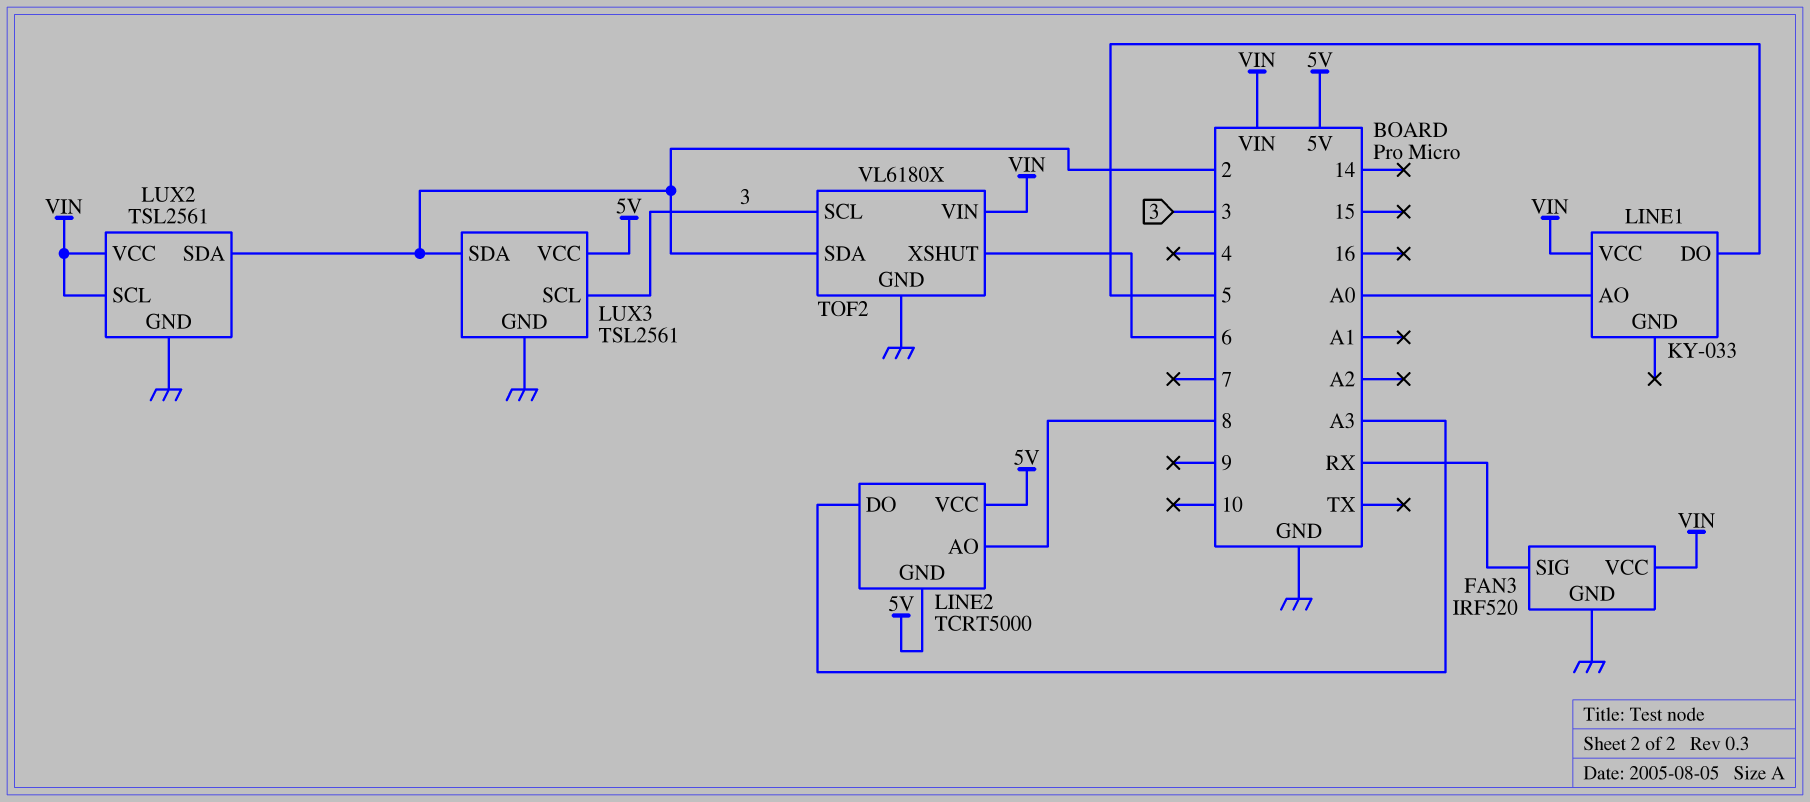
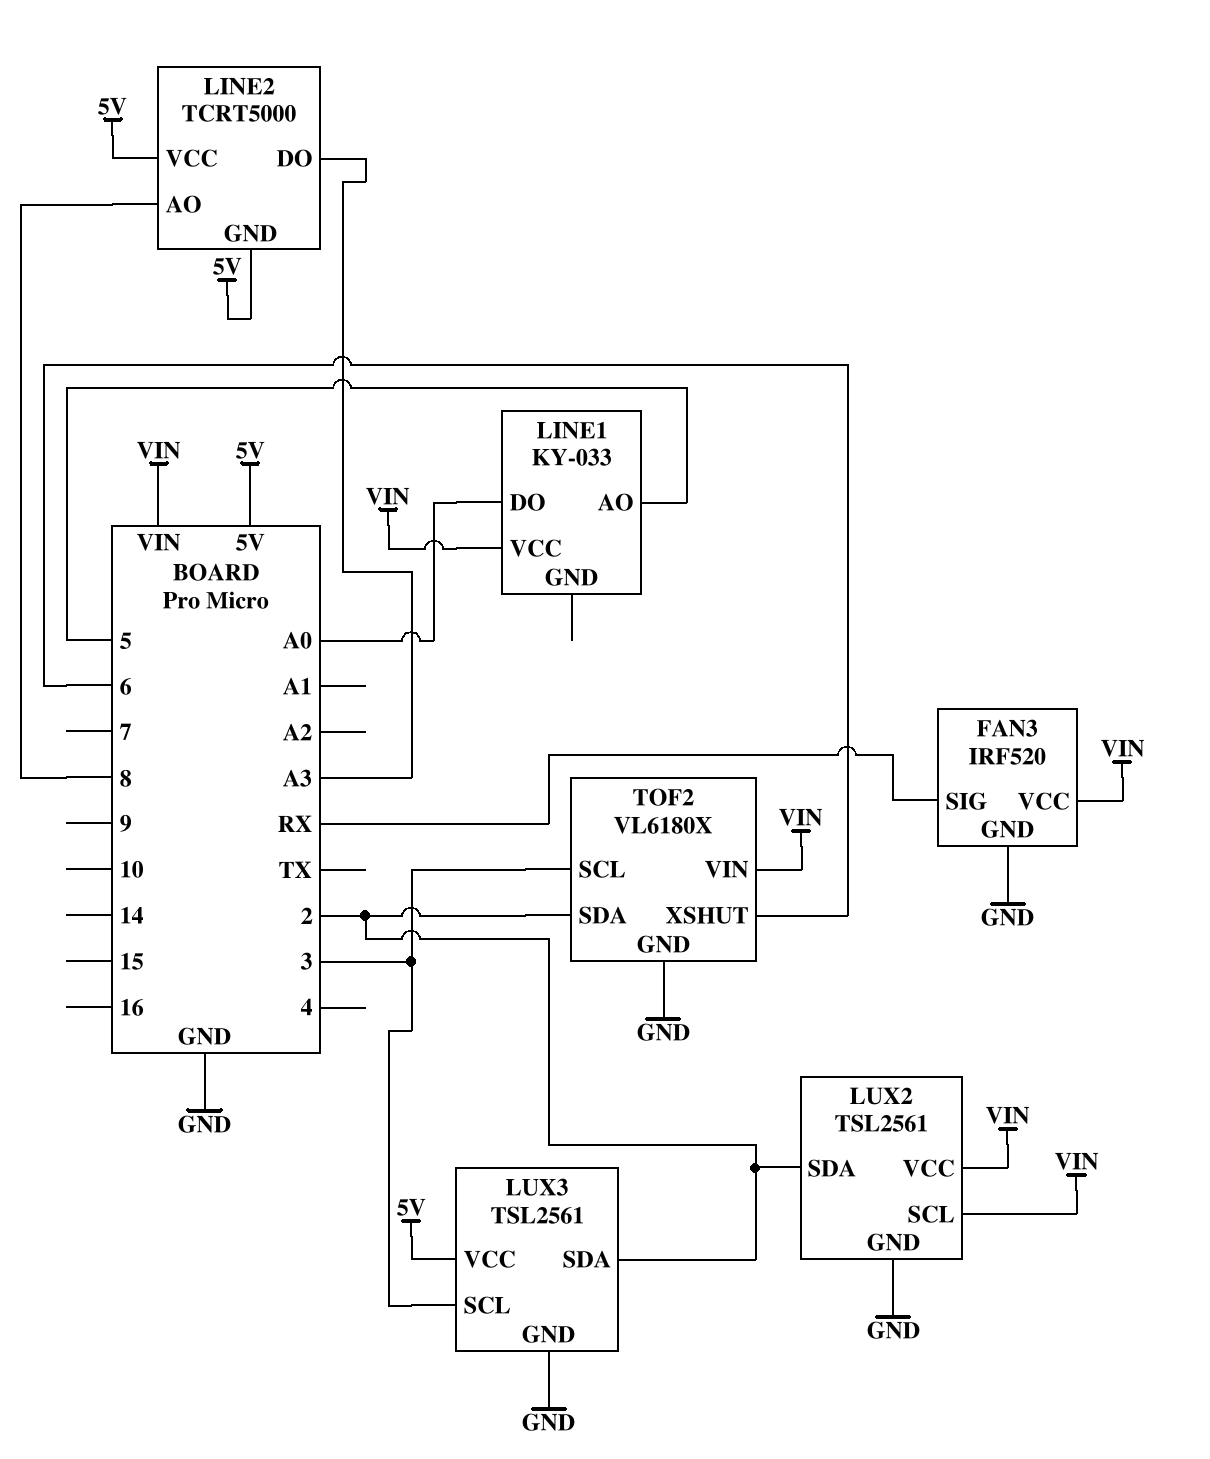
LINE1 pin AO: A0 -> 5
LINE1 pin DO: 5 -> A0

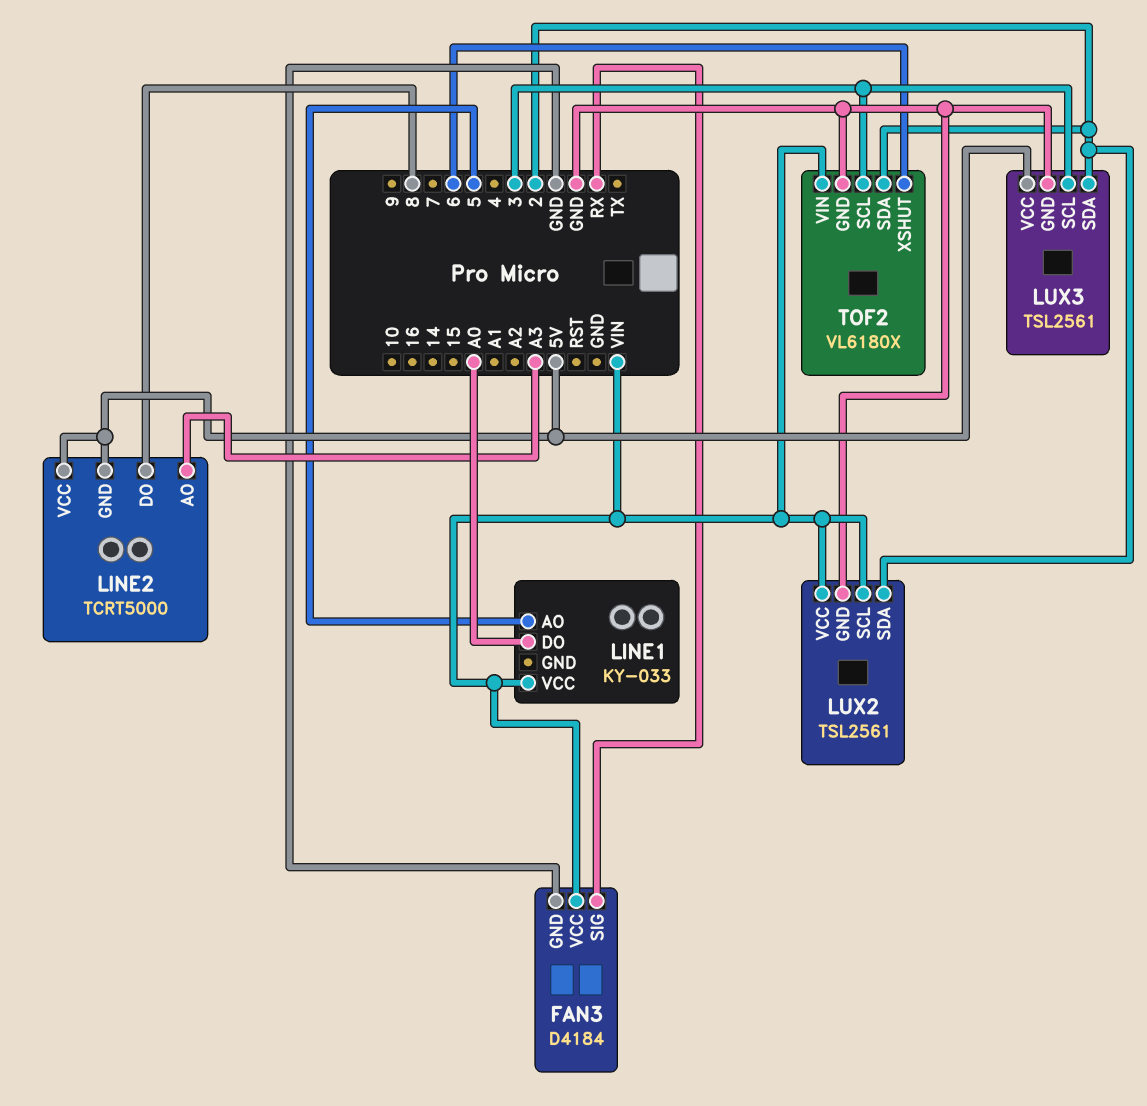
FAN3: IRF520 -> D4184
LINE2 pin AO: 8 -> A3
LINE2 pin DO: A3 -> 8

